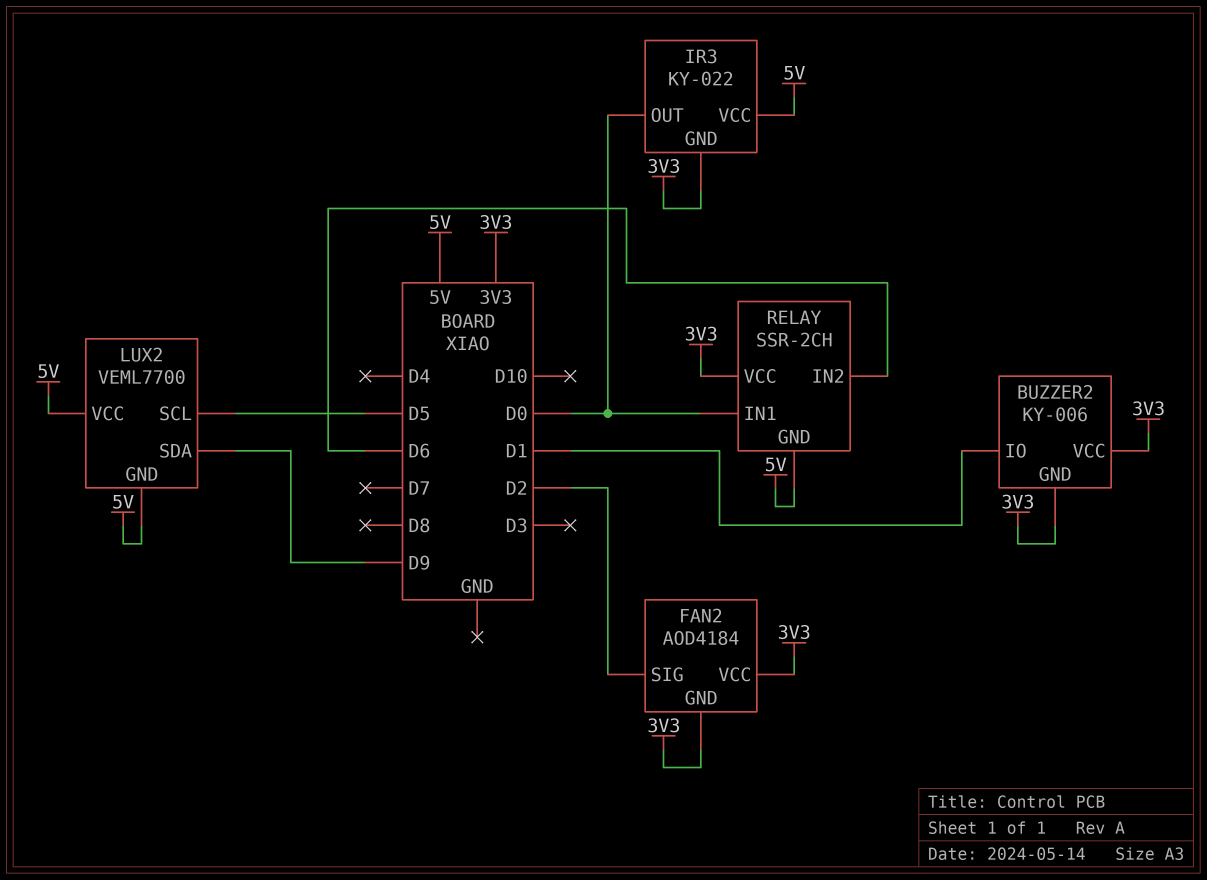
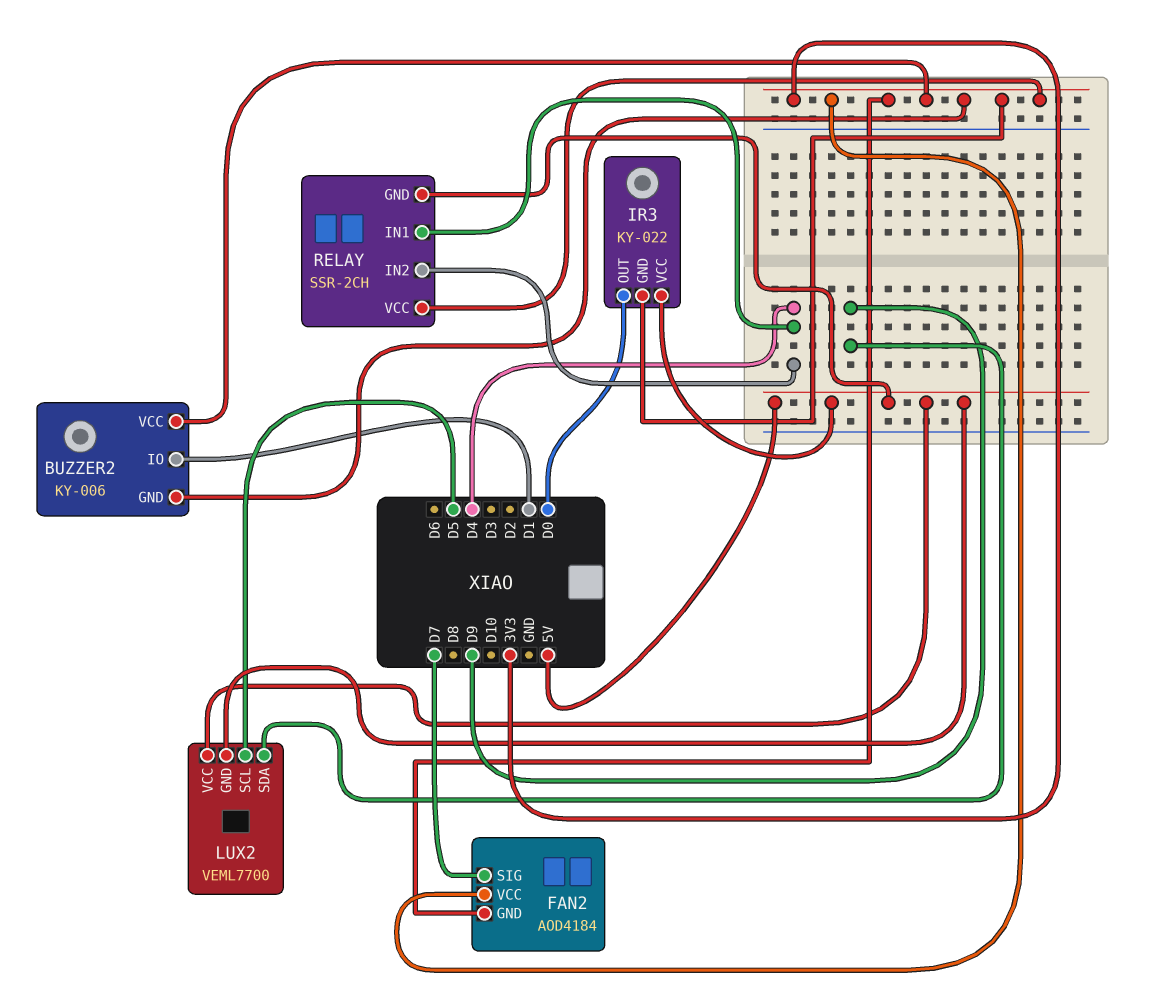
FAN2 pin SIG: D2 -> D7
RELAY pin IN1: D0 -> D4
RELAY pin IN2: D6 -> D4

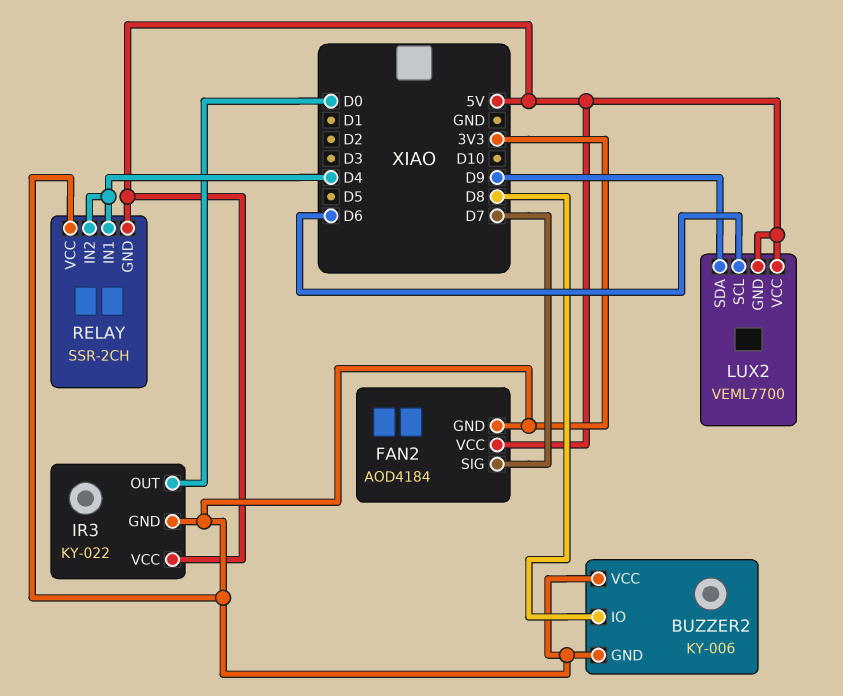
BUZZER2 pin IO: D1 -> D8
FAN2 pin VCC: 3V3 -> 5V
LUX2 pin SCL: D5 -> D6

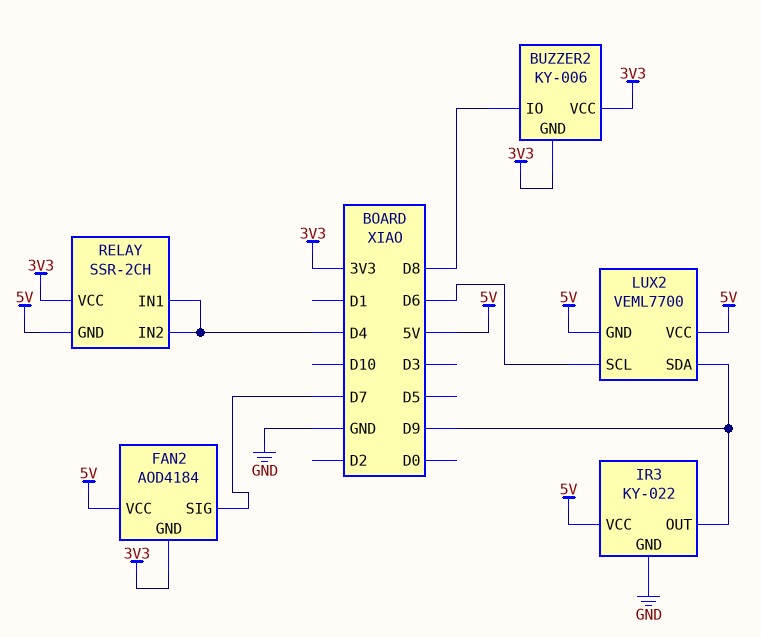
IR3 pin GND: 3V3 -> GND
IR3 pin OUT: D0 -> D9

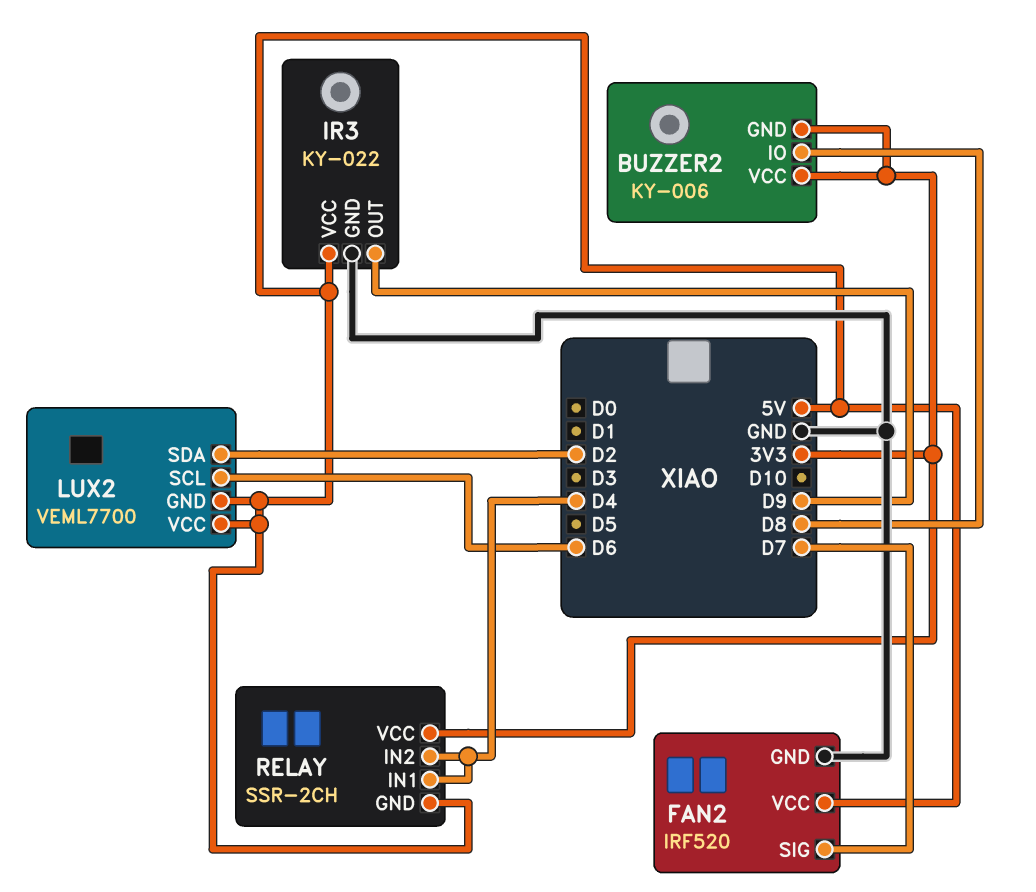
FAN2: AOD4184 -> IRF520
FAN2 pin GND: 3V3 -> GND
LUX2 pin SDA: D9 -> D2

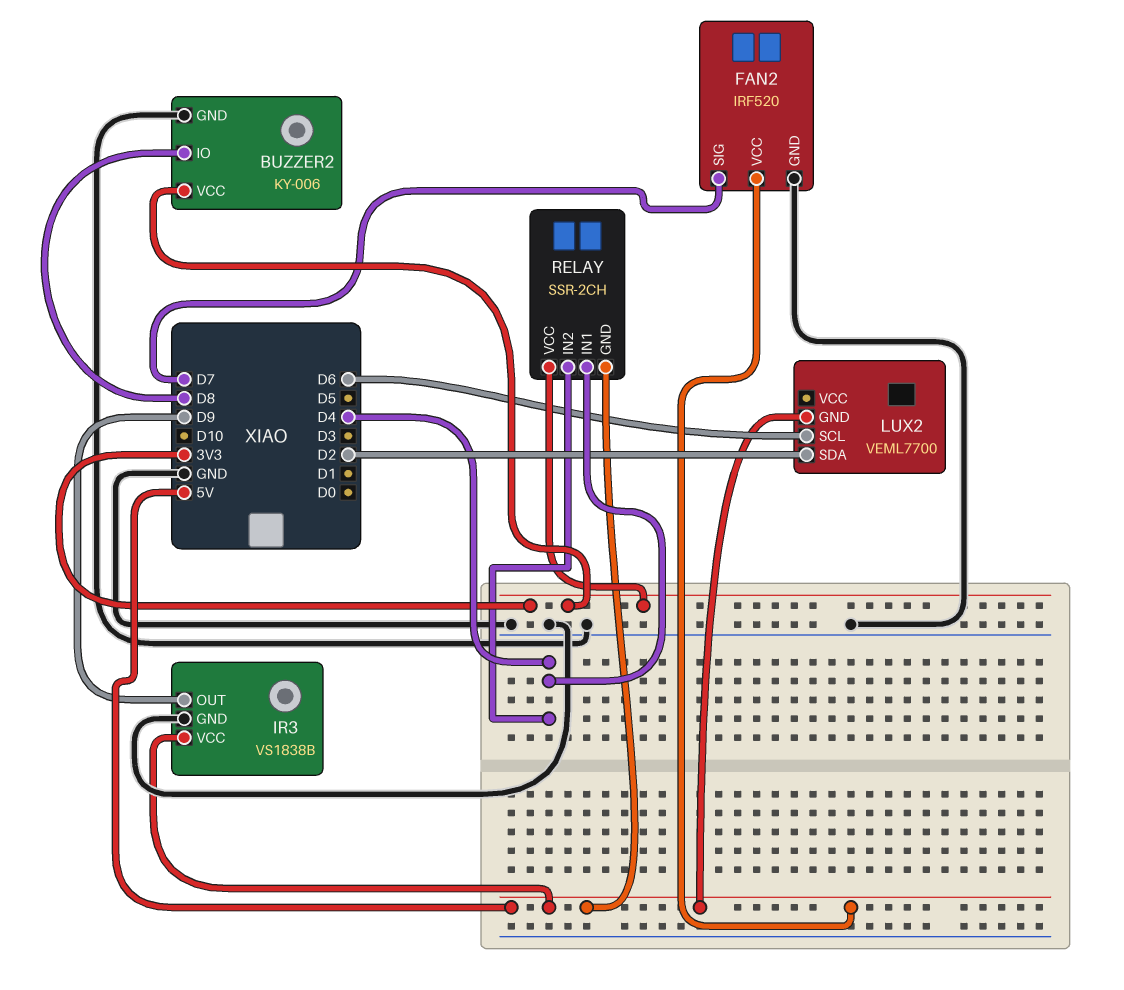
BUZZER2 pin GND: 3V3 -> GND
IR3: KY-022 -> VS1838B
LUX2 pin VCC: 5V -> none

